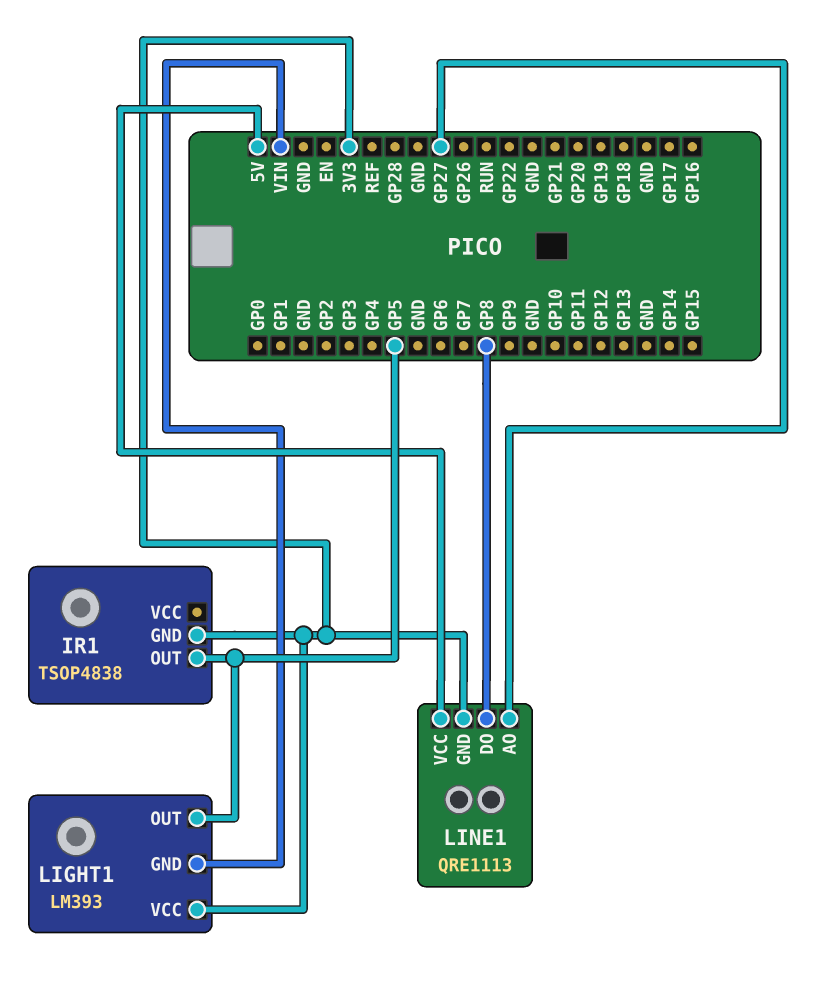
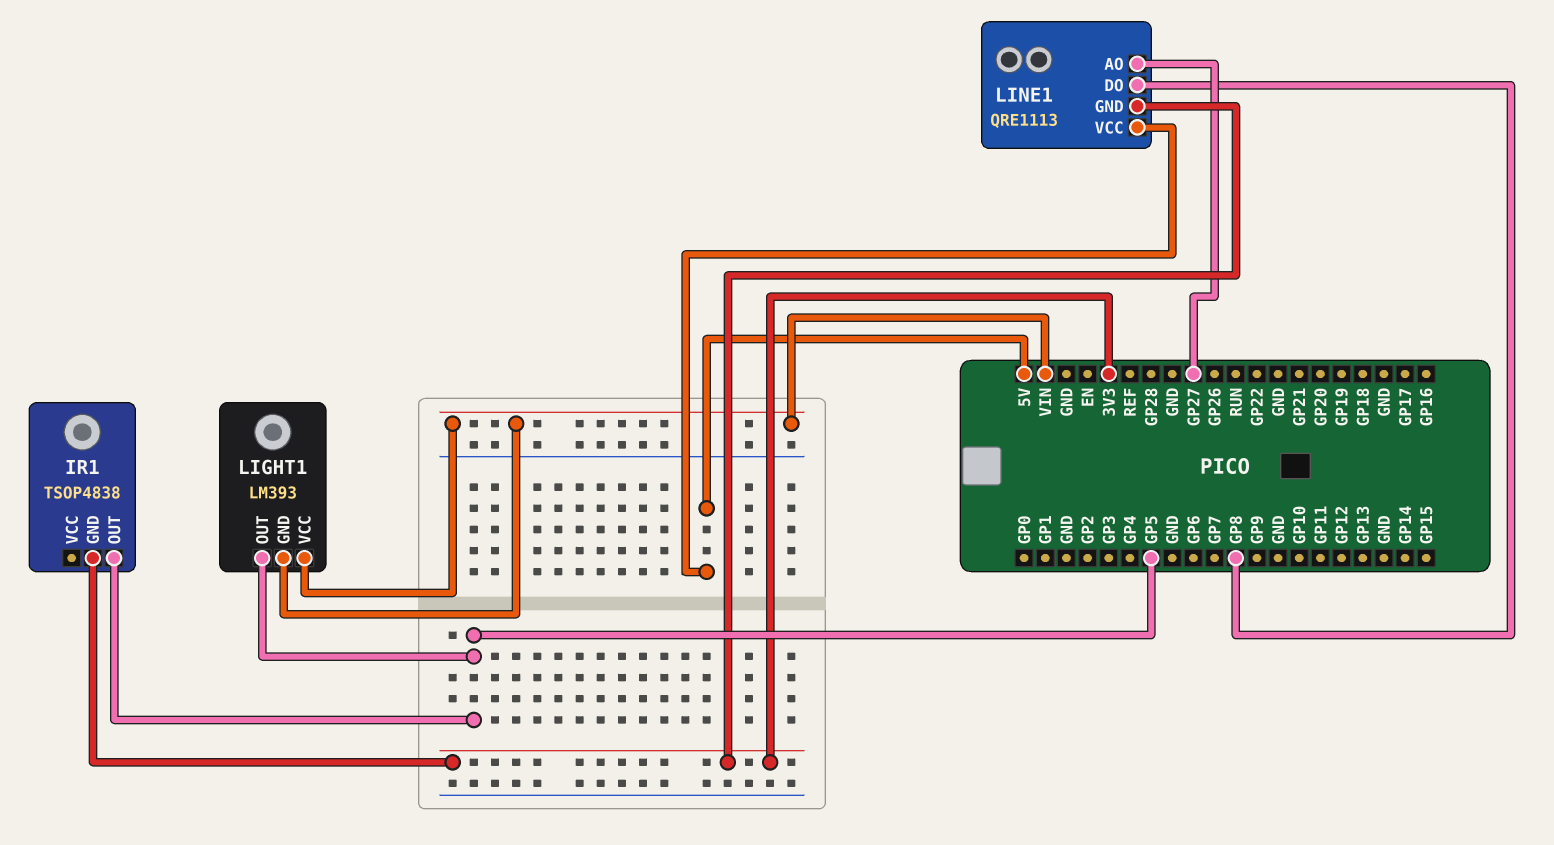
LIGHT1 pin VCC: 3V3 -> VIN

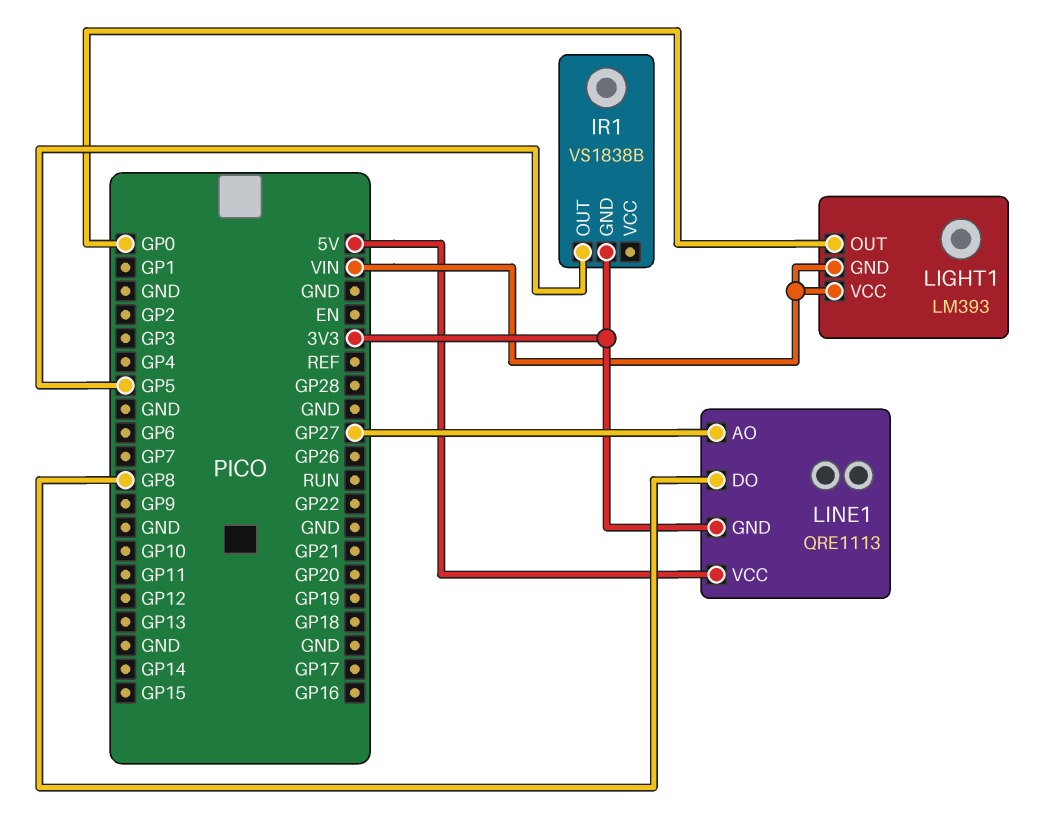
IR1: TSOP4838 -> VS1838B
LIGHT1 pin OUT: GP5 -> GP0

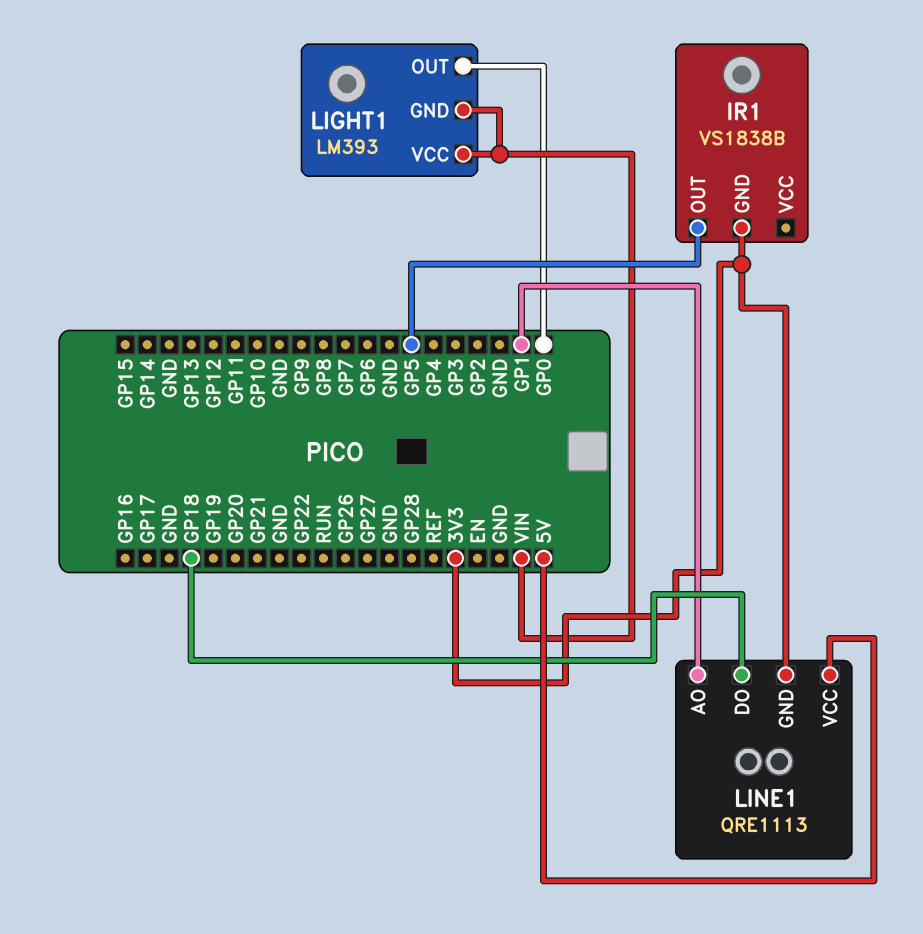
LINE1 pin AO: GP27 -> GP1
LINE1 pin DO: GP8 -> GP18

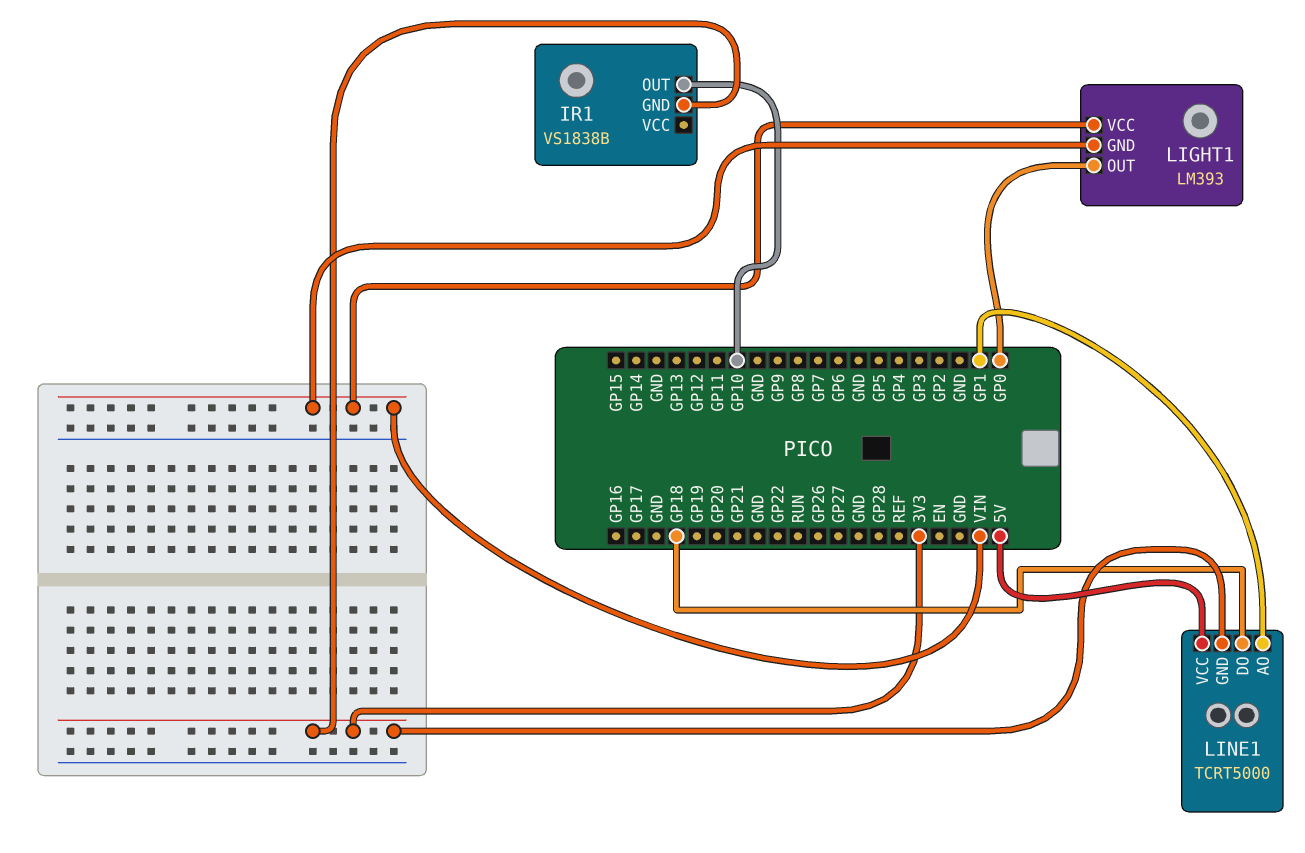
IR1 pin OUT: GP5 -> GP10
LINE1: QRE1113 -> TCRT5000

